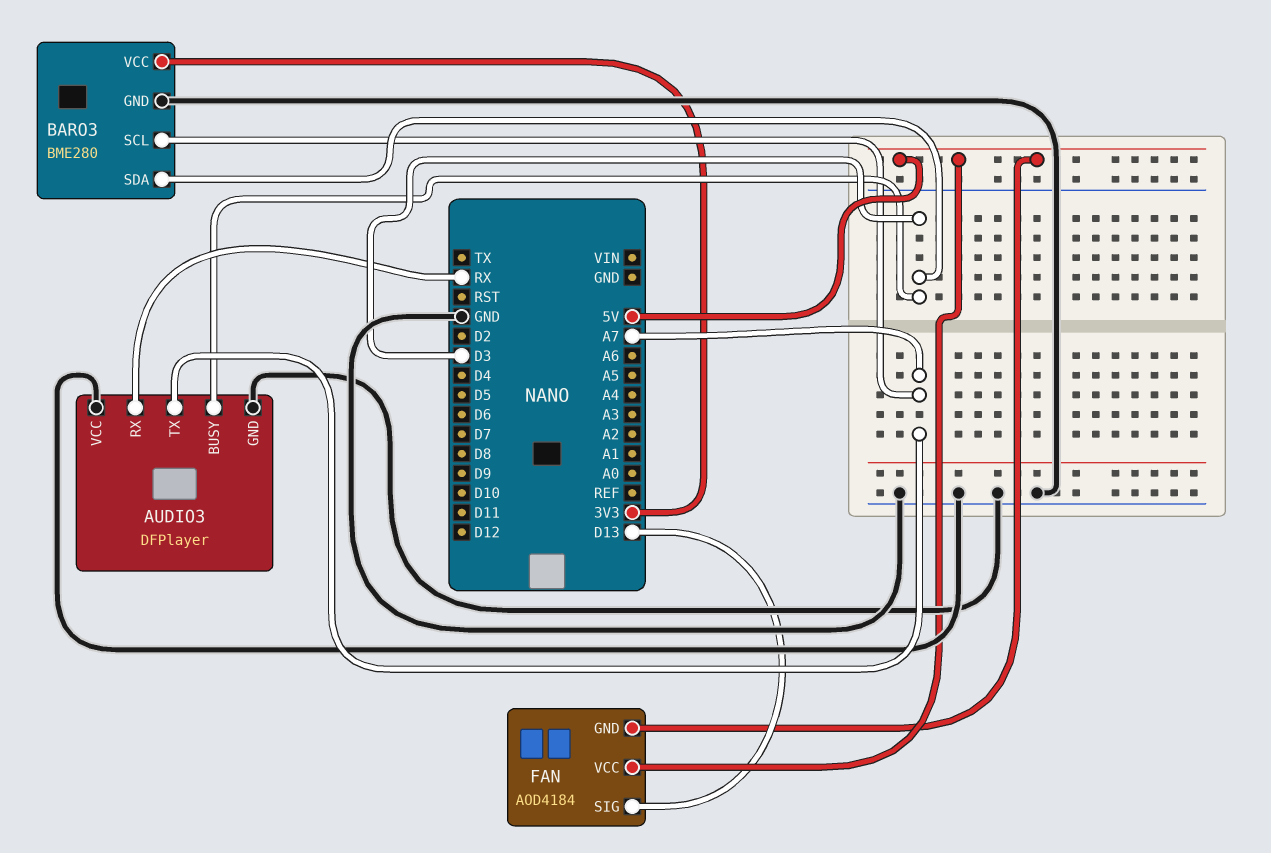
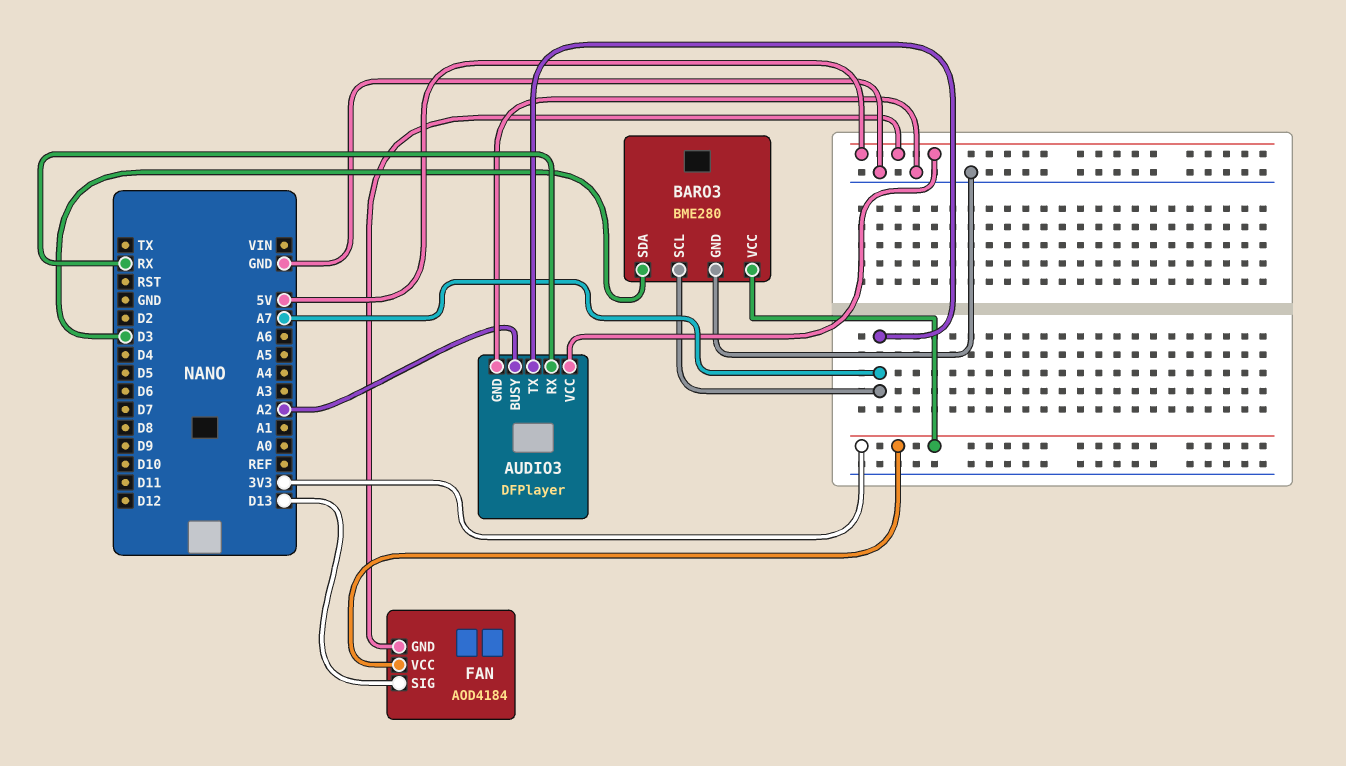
AUDIO3 pin BUSY: D3 -> A2
AUDIO3 pin VCC: GND -> 5V
FAN pin VCC: 5V -> 3V3

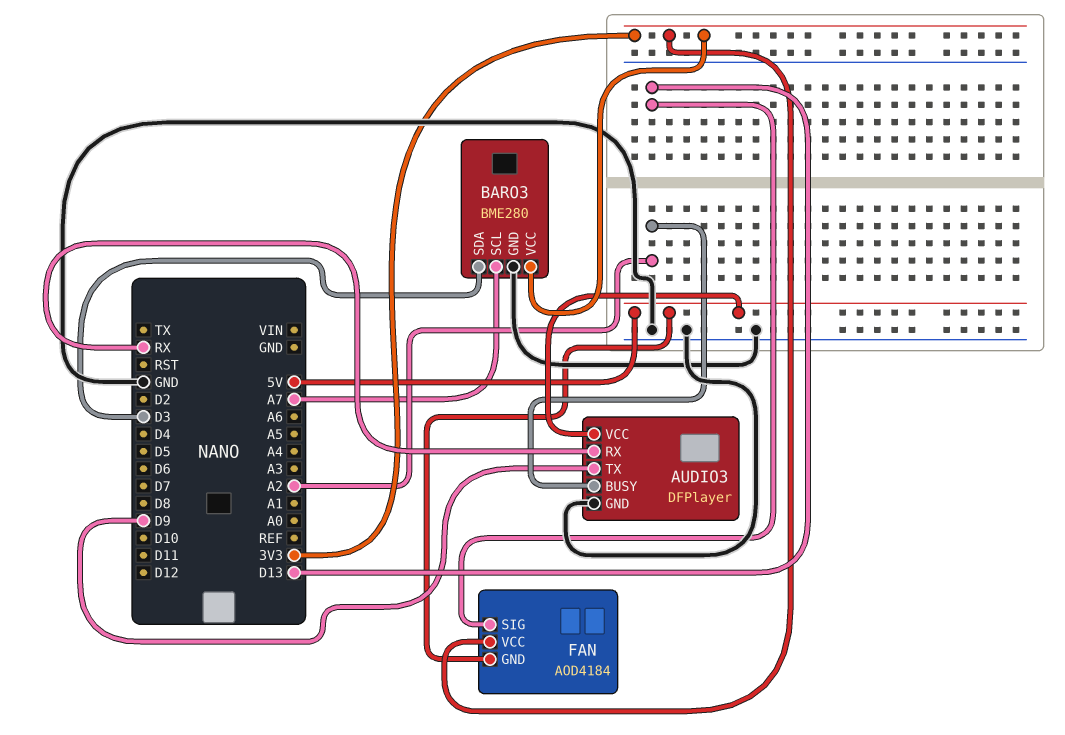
AUDIO3 pin TX: A7 -> D9

